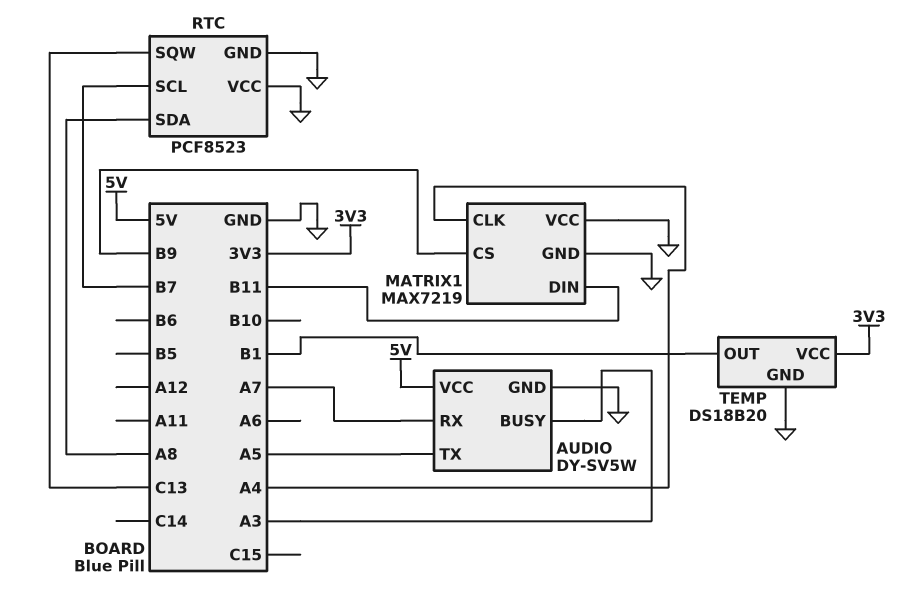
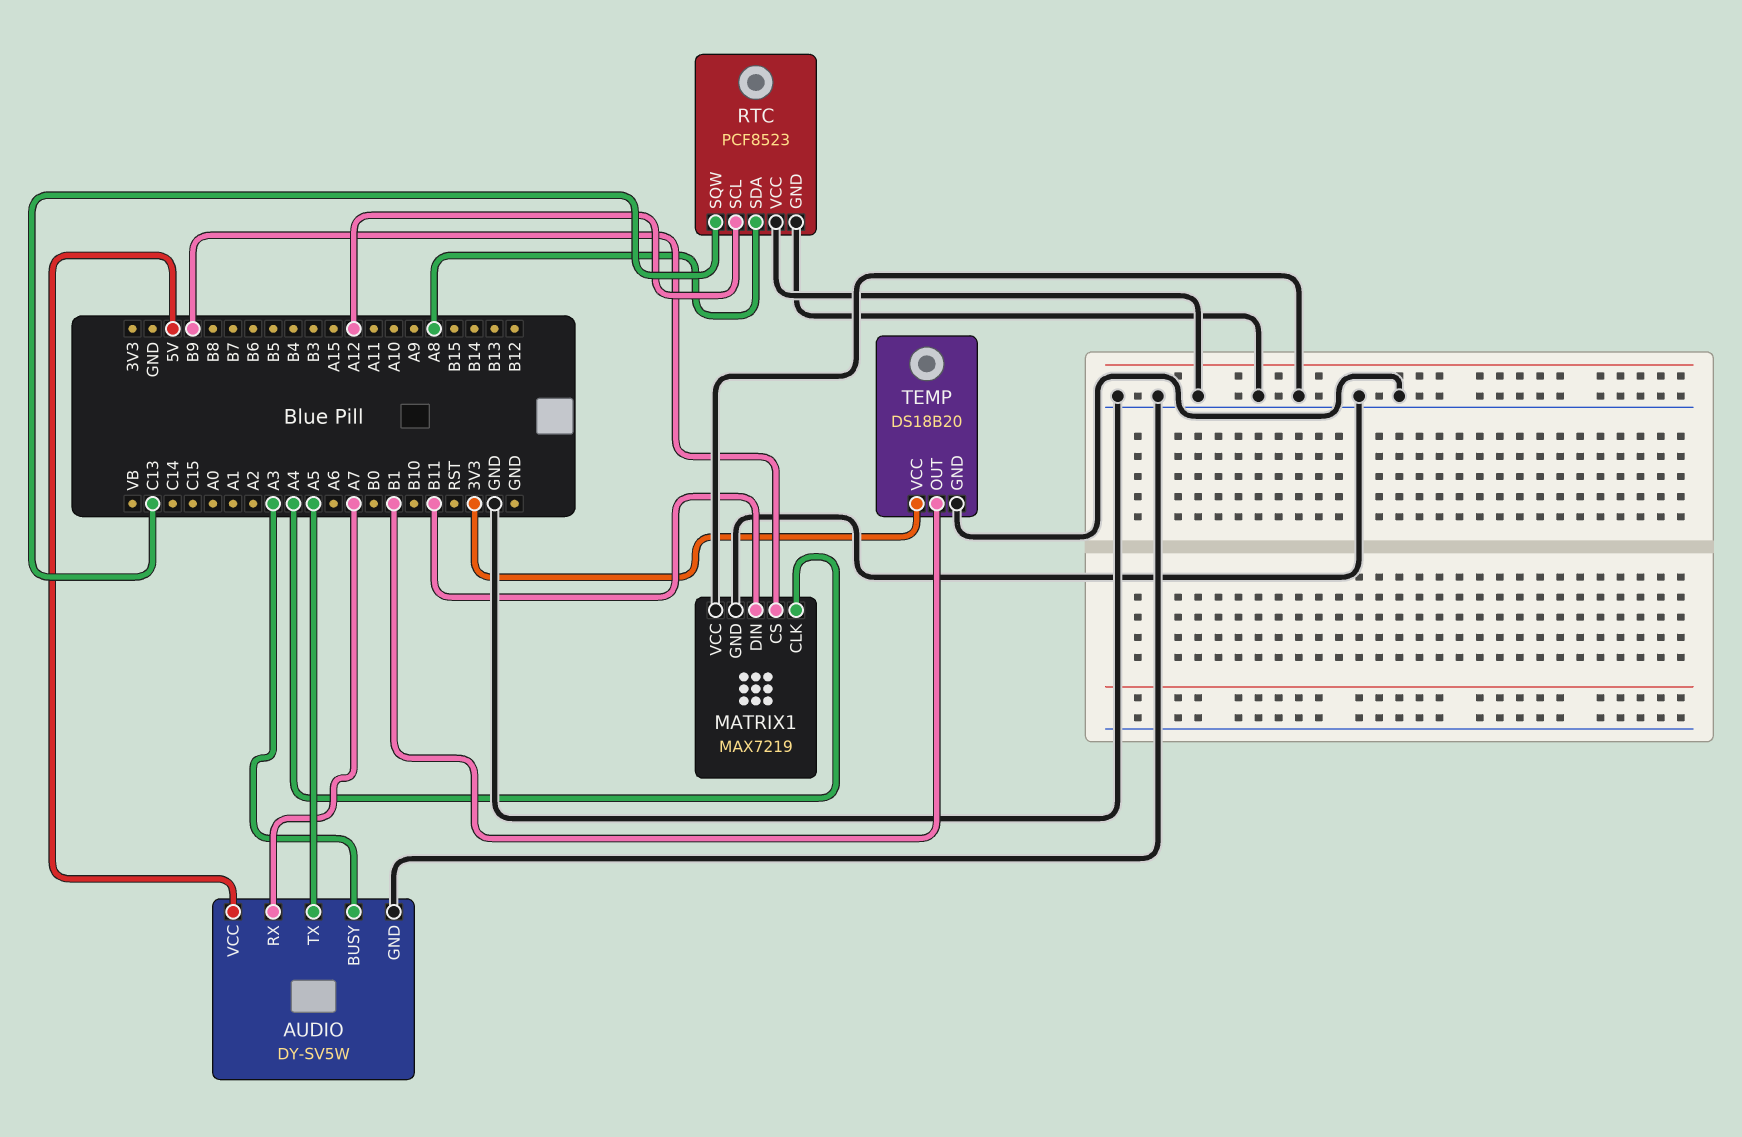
RTC pin SCL: B7 -> A12

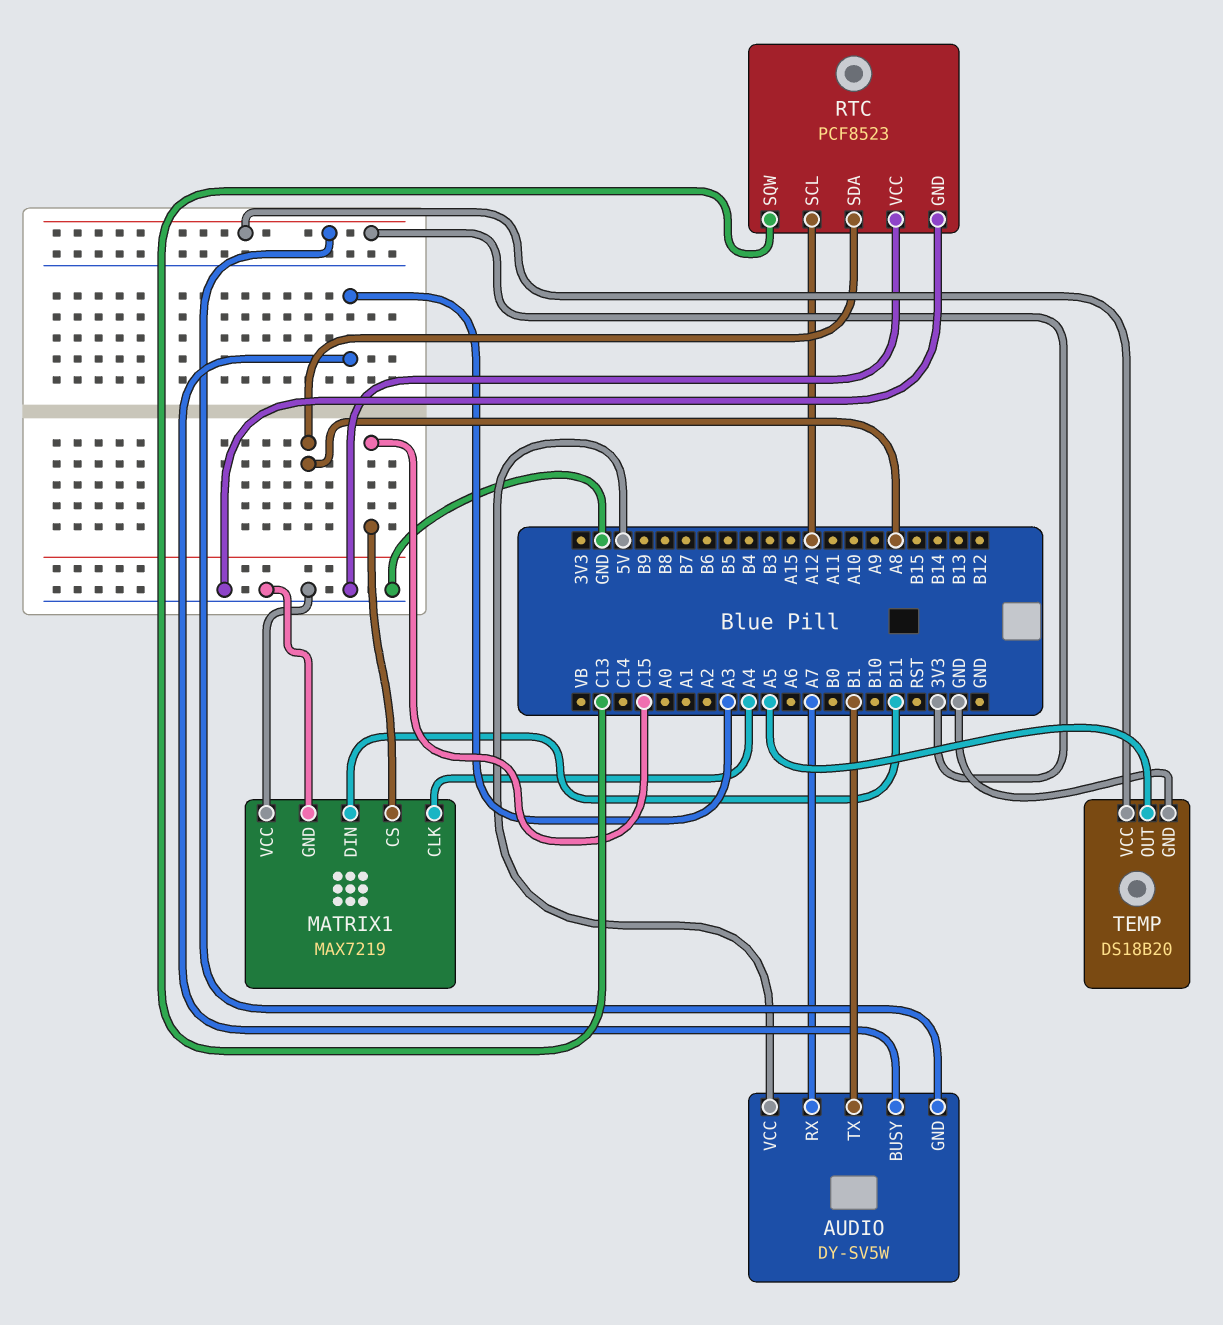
AUDIO pin GND: GND -> 3V3
AUDIO pin TX: A5 -> B1
MATRIX1 pin CS: B9 -> C15
TEMP pin OUT: B1 -> A5

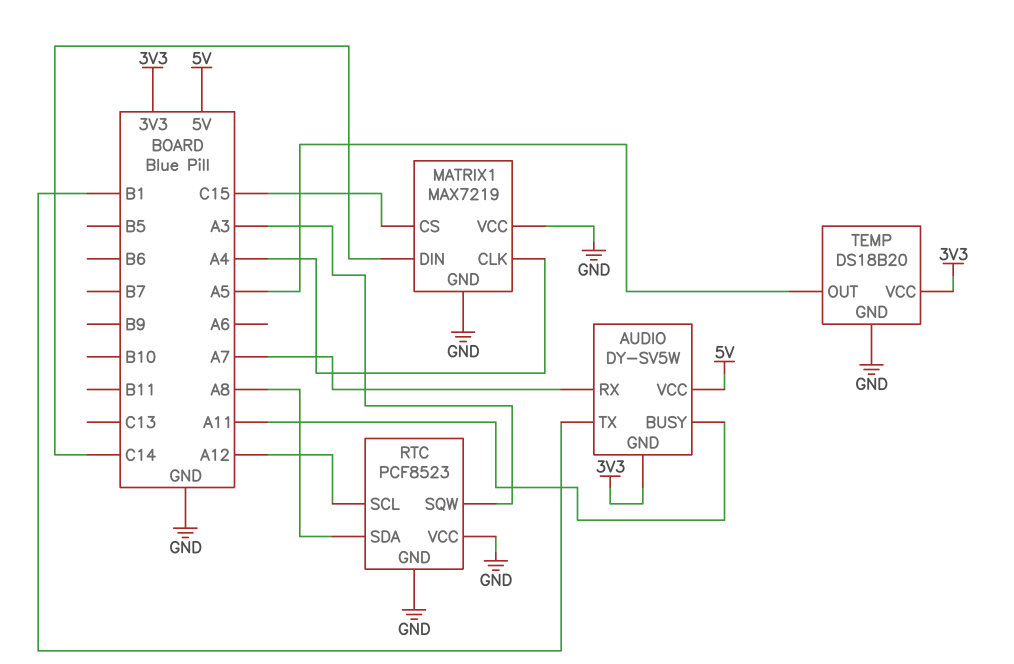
AUDIO pin BUSY: A3 -> A11
MATRIX1 pin DIN: B11 -> C14
RTC pin SQW: C13 -> A3

